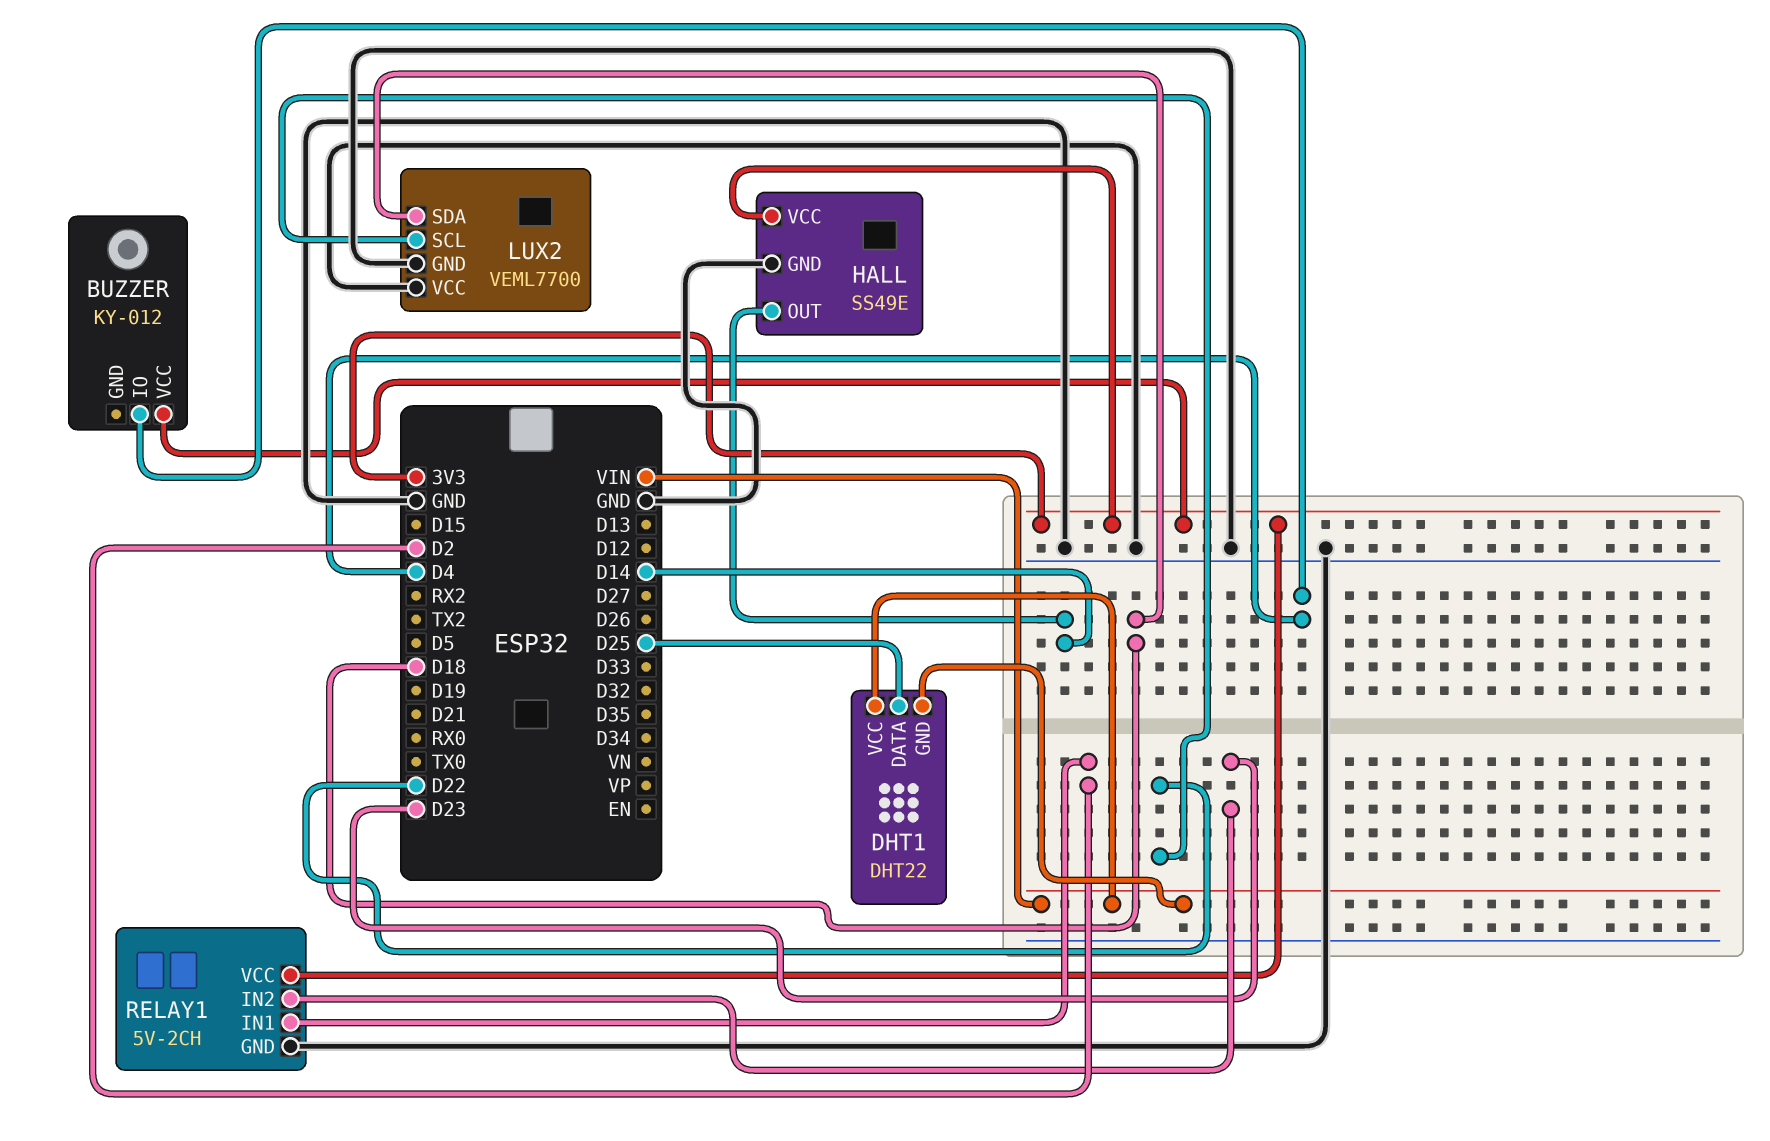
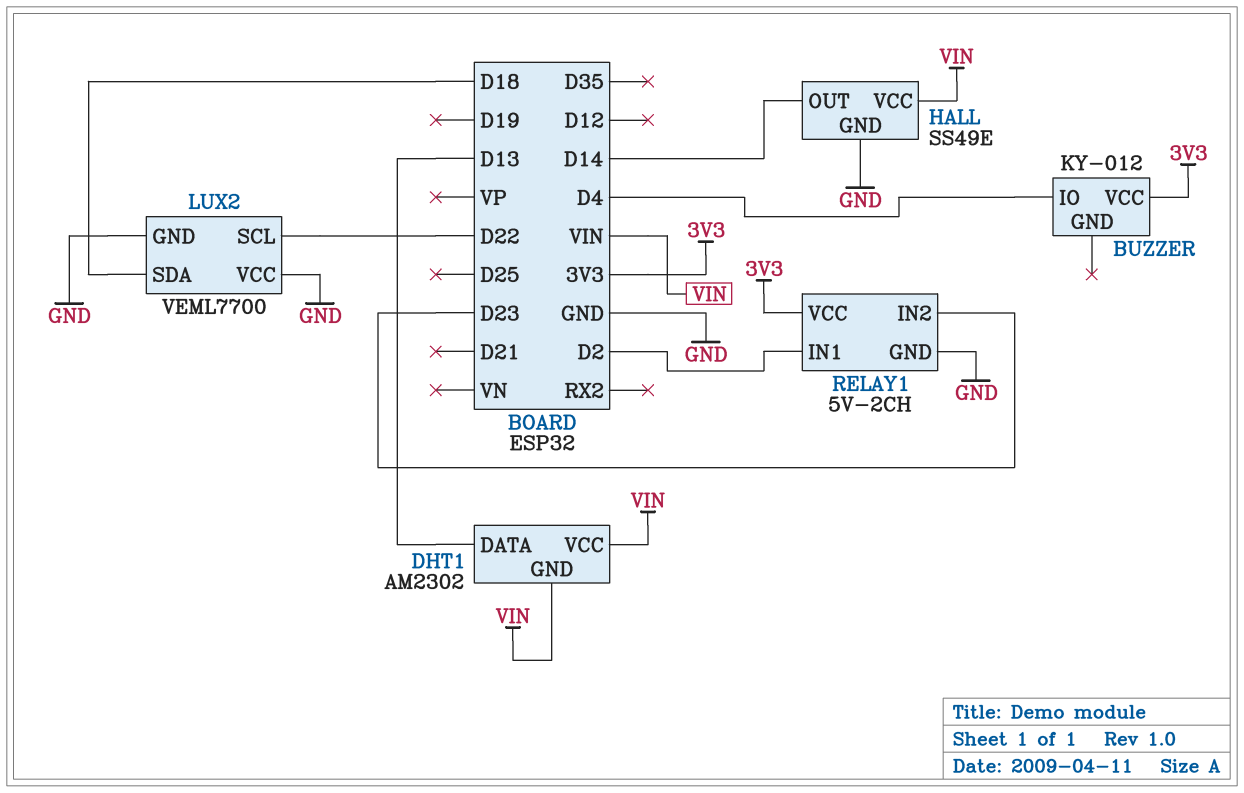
DHT1: DHT22 -> AM2302
DHT1 pin DATA: D25 -> D13
HALL pin VCC: 3V3 -> VIN

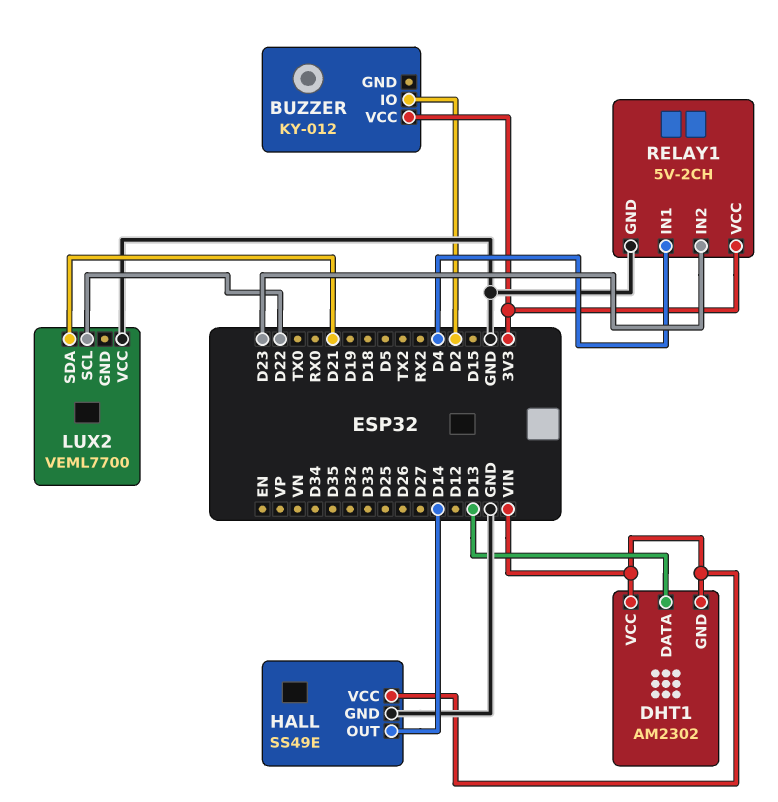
BUZZER pin IO: D4 -> D2
LUX2 pin GND: GND -> none
LUX2 pin SDA: D18 -> D21
RELAY1 pin IN1: D2 -> D4

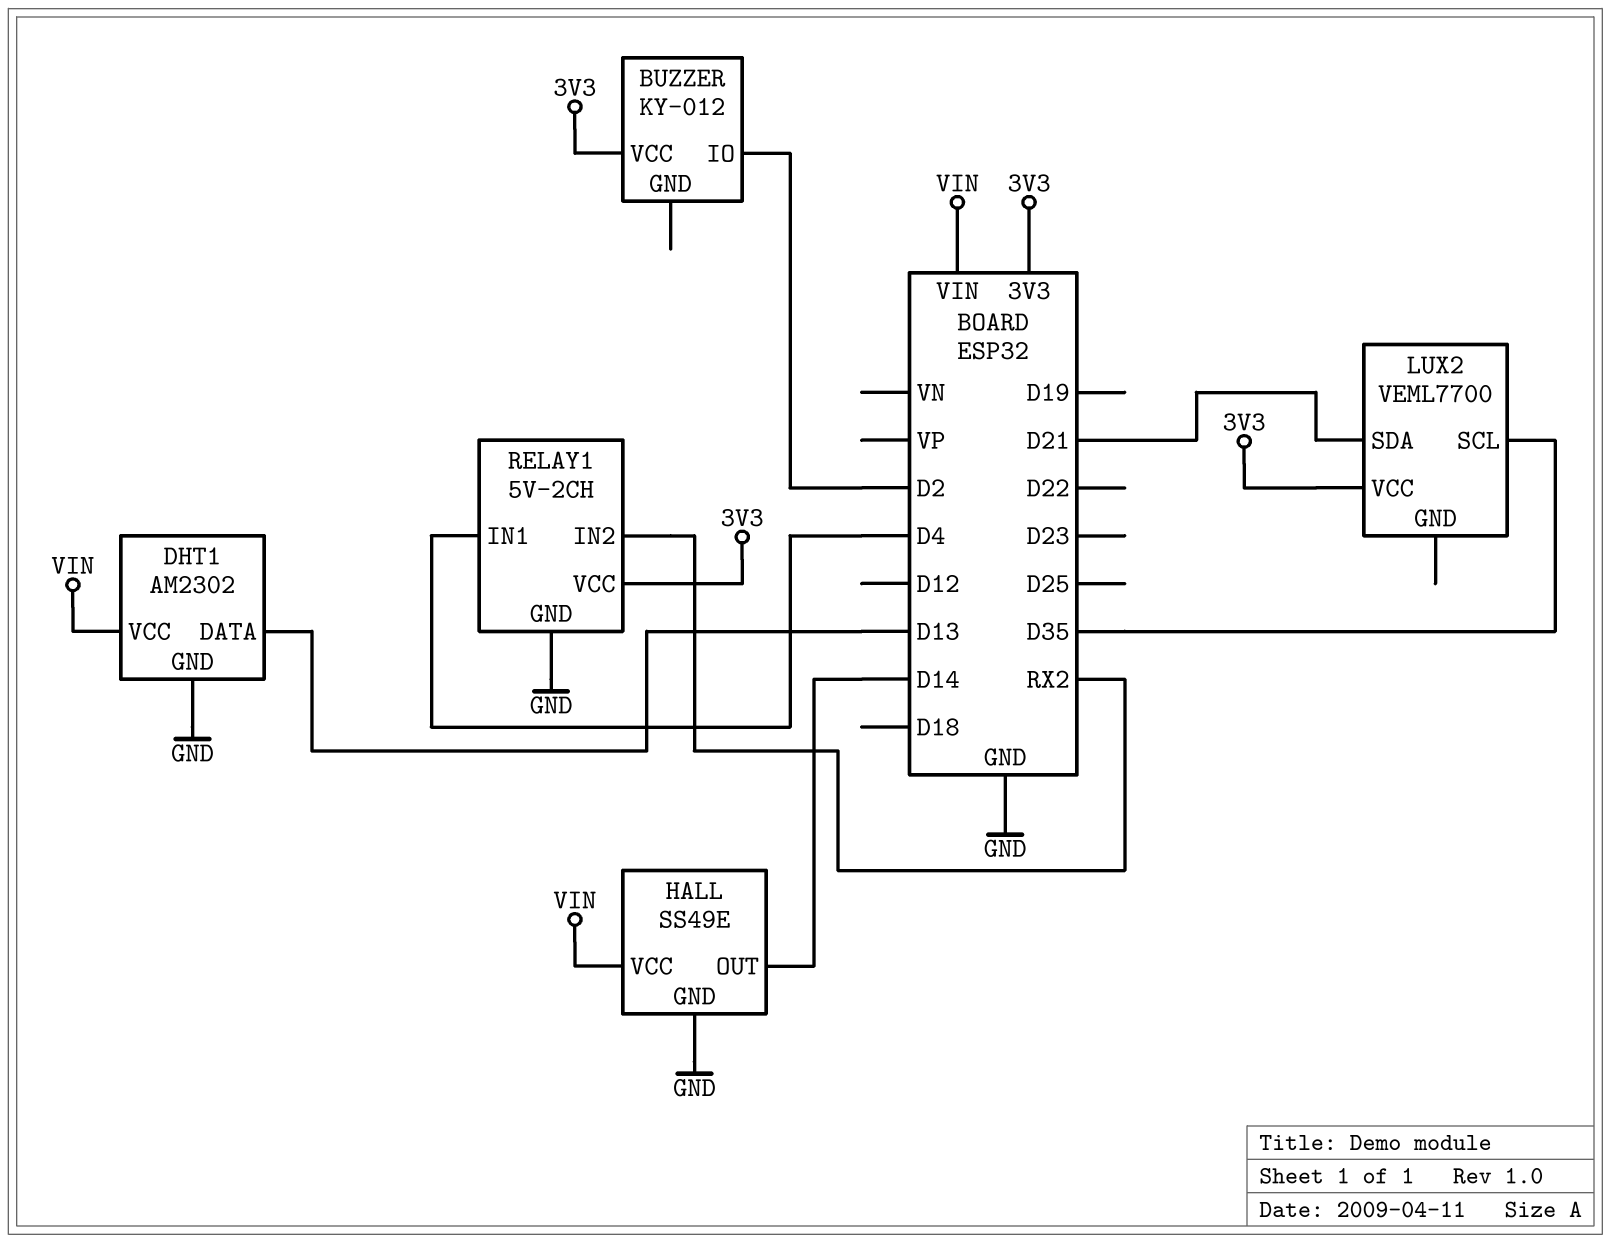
DHT1 pin GND: VIN -> GND
LUX2 pin SCL: D22 -> D35
LUX2 pin VCC: GND -> 3V3
RELAY1 pin IN2: D23 -> RX2

